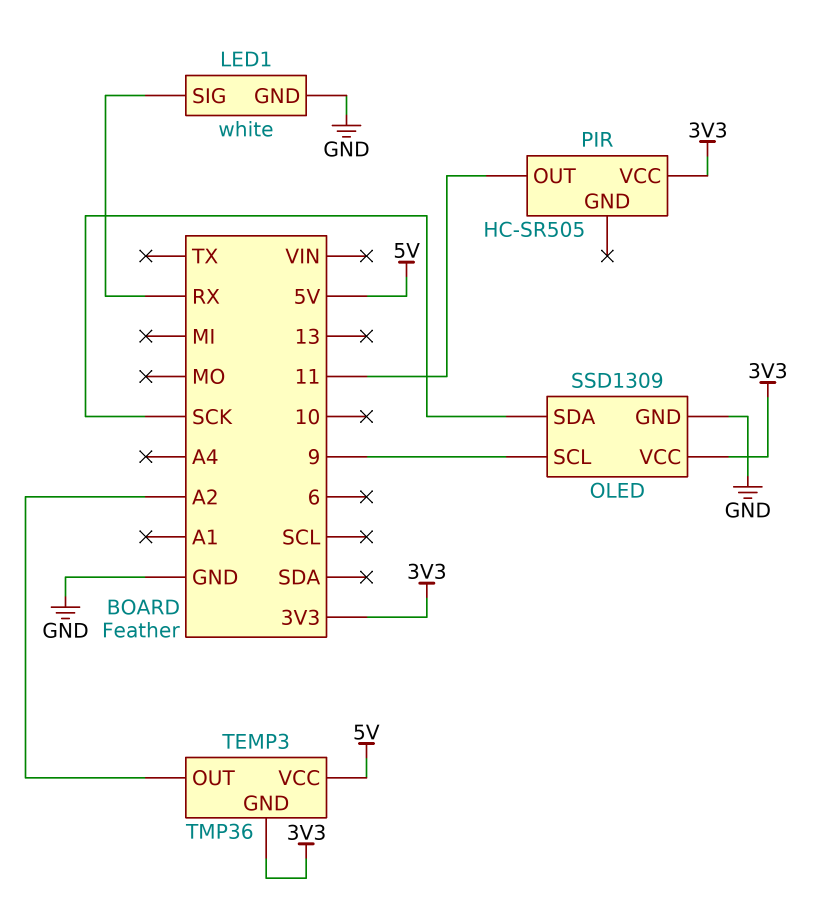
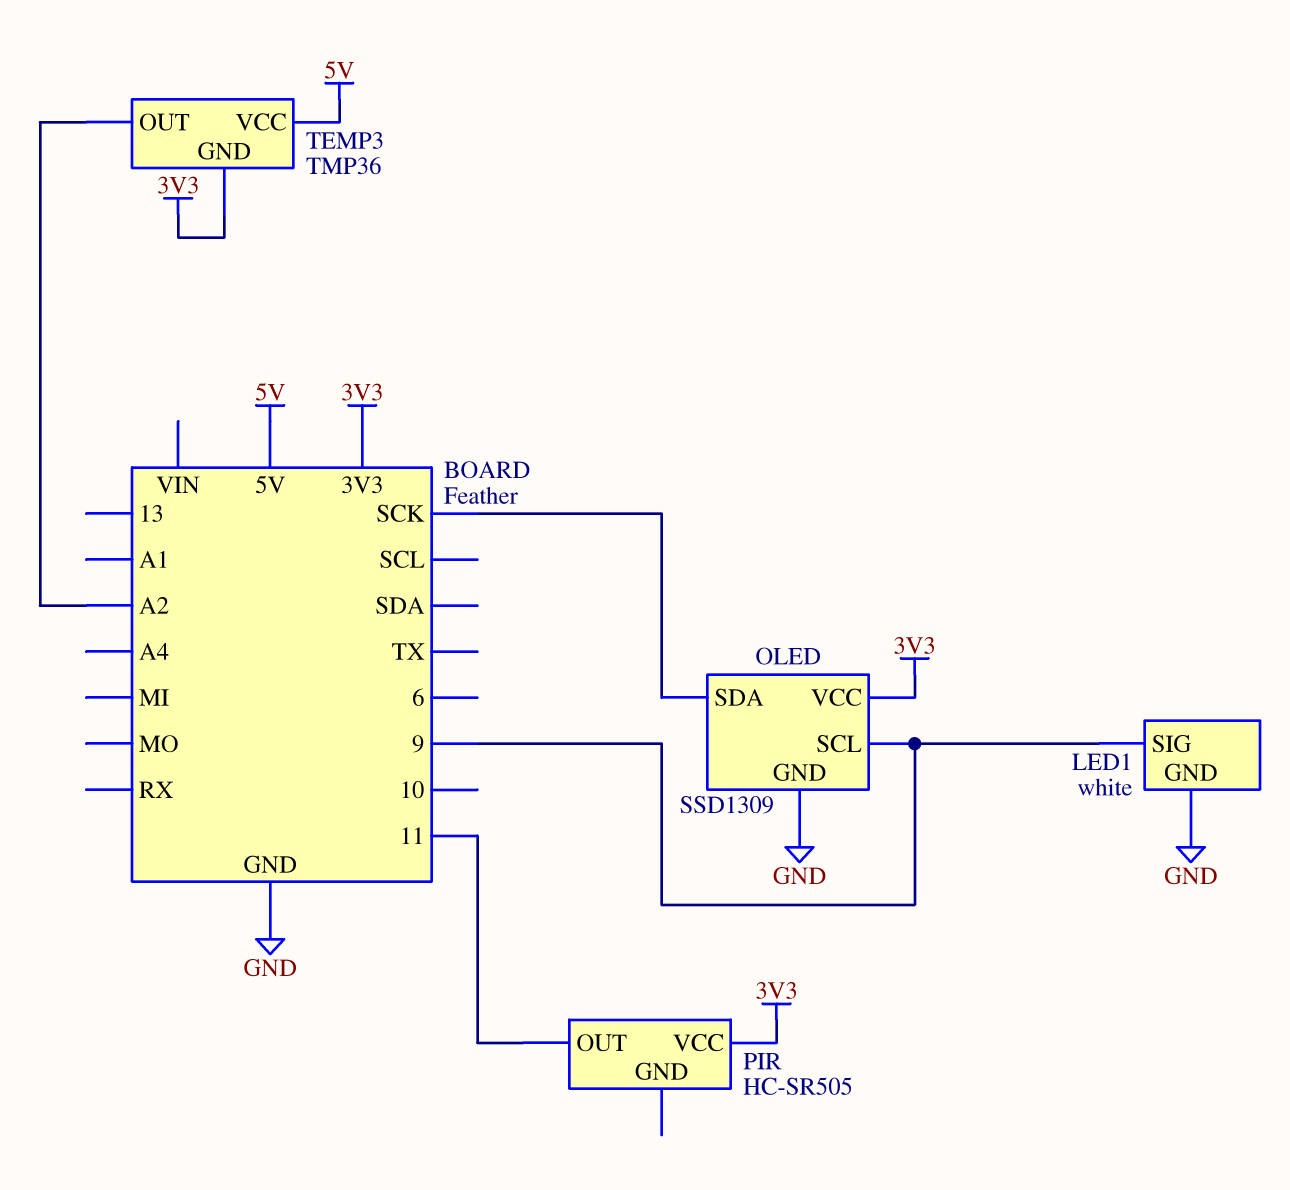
LED1 pin SIG: RX -> 9

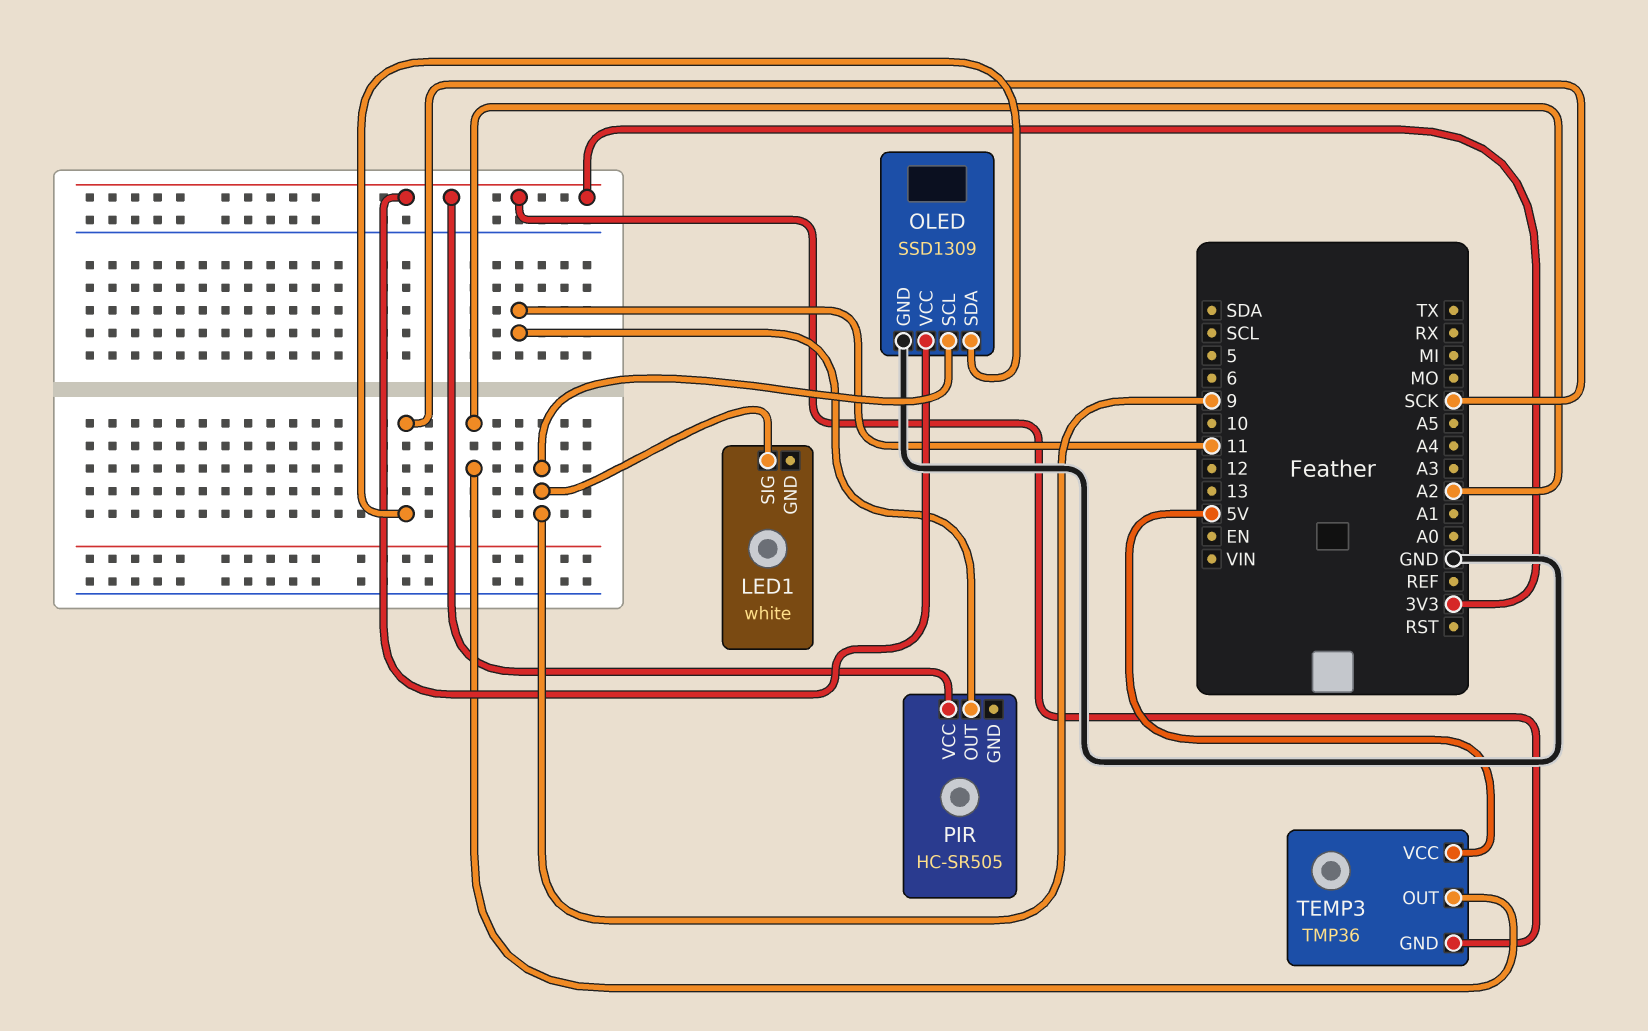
LED1 pin GND: GND -> none

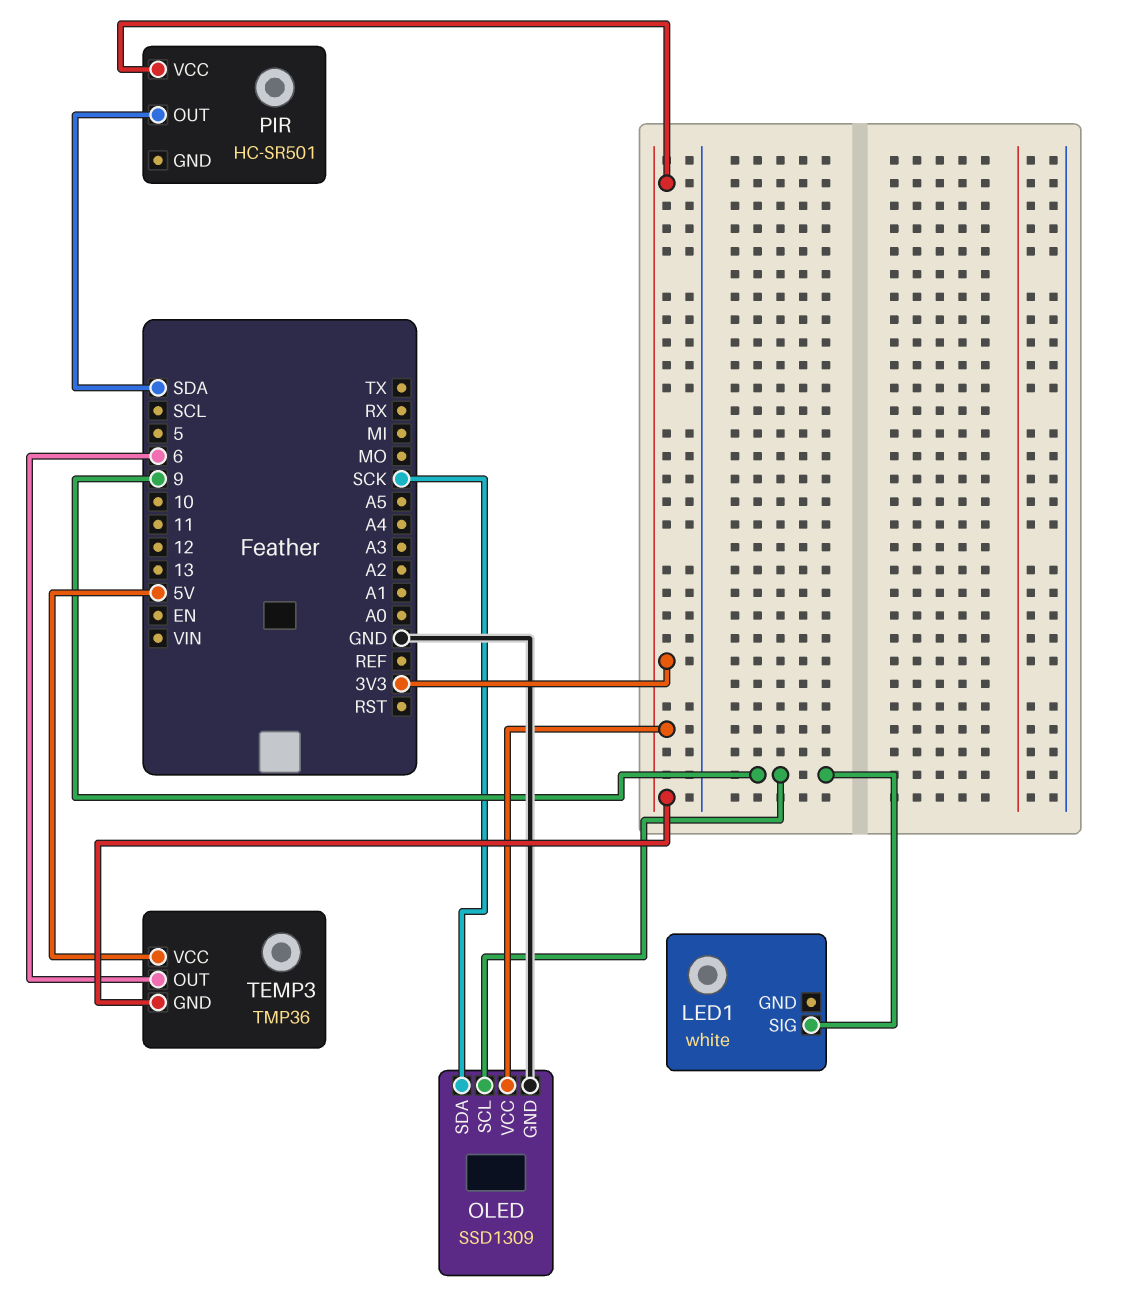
PIR: HC-SR505 -> HC-SR501
PIR pin OUT: 11 -> SDA
TEMP3 pin OUT: A2 -> 6

